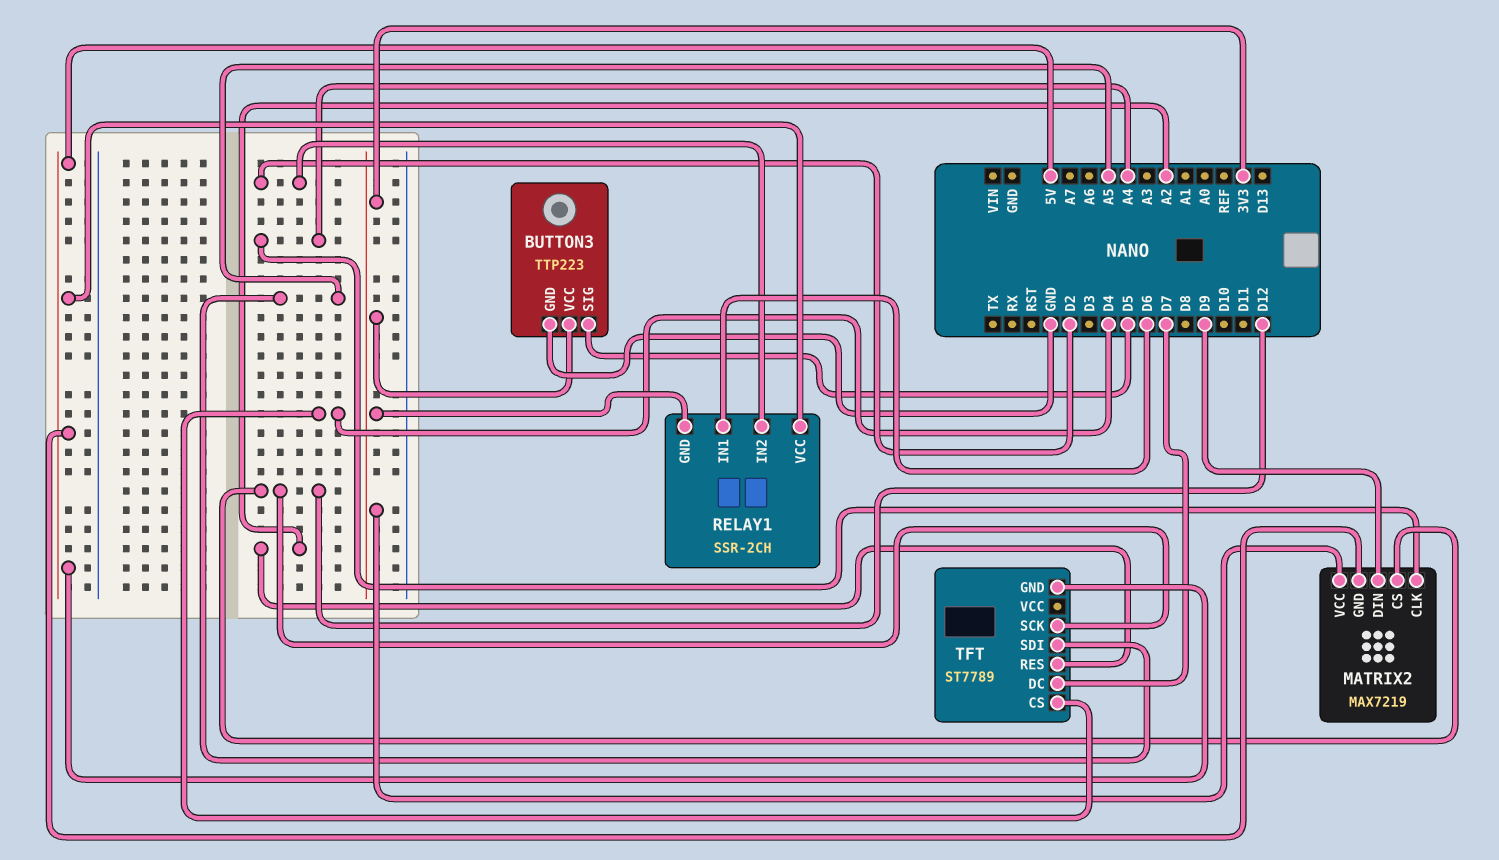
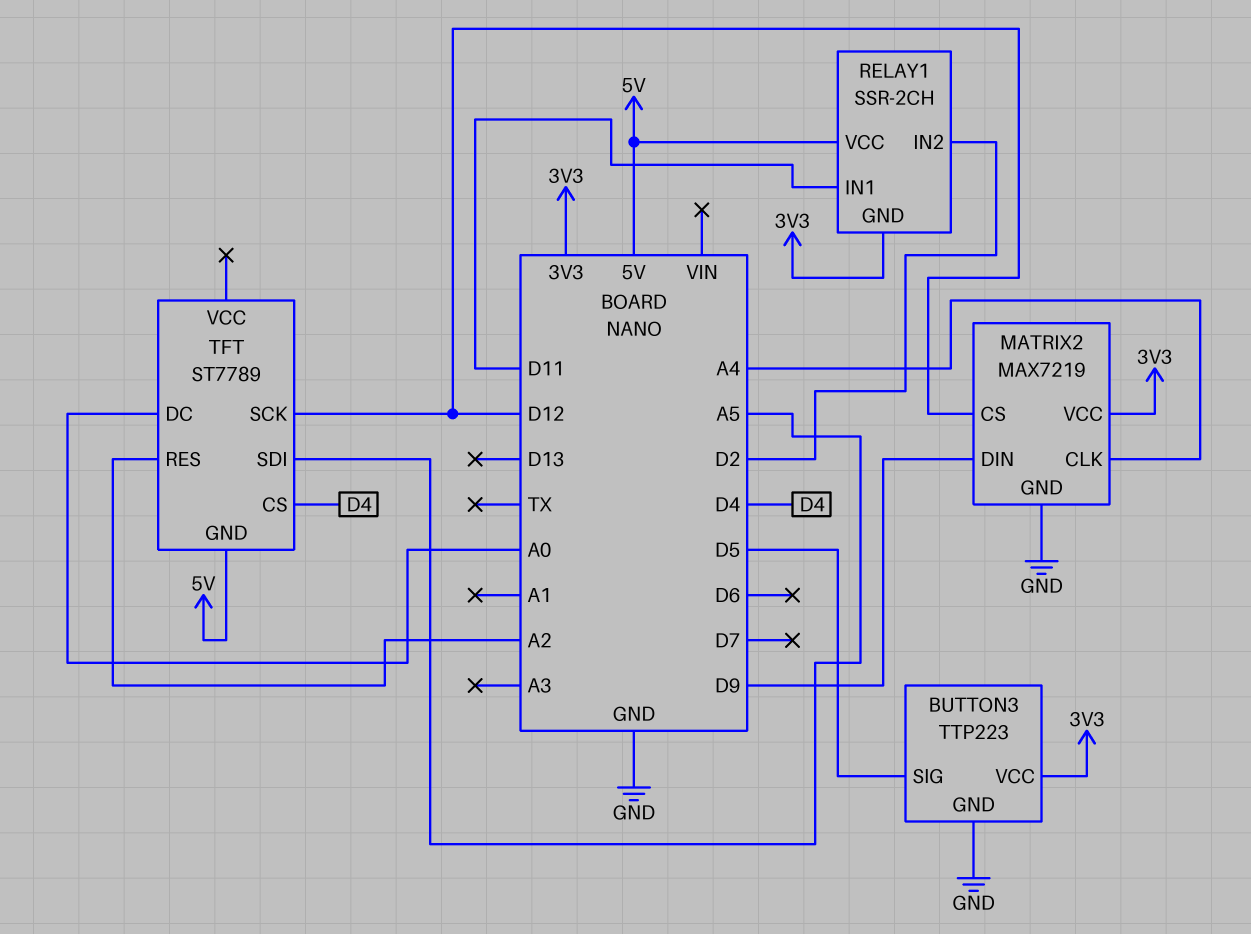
MATRIX2 pin GND: 5V -> GND
RELAY1 pin IN1: D6 -> D11
TFT pin DC: D7 -> A0

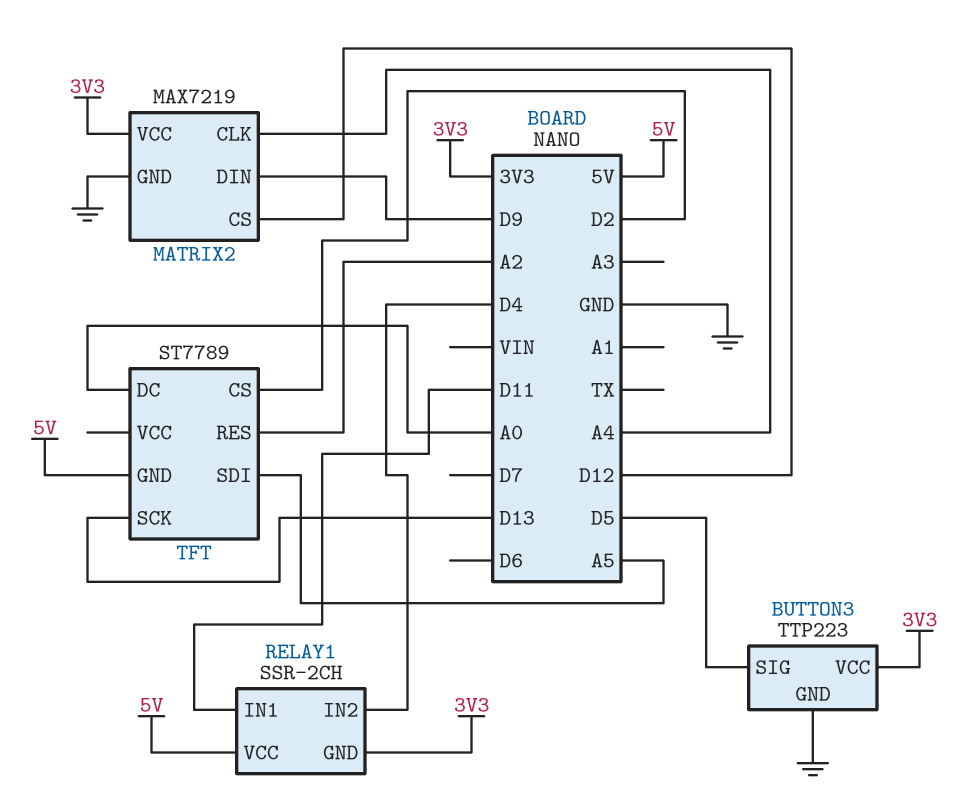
RELAY1 pin IN2: D2 -> D4
TFT pin CS: D4 -> D2
TFT pin SCK: D12 -> D13

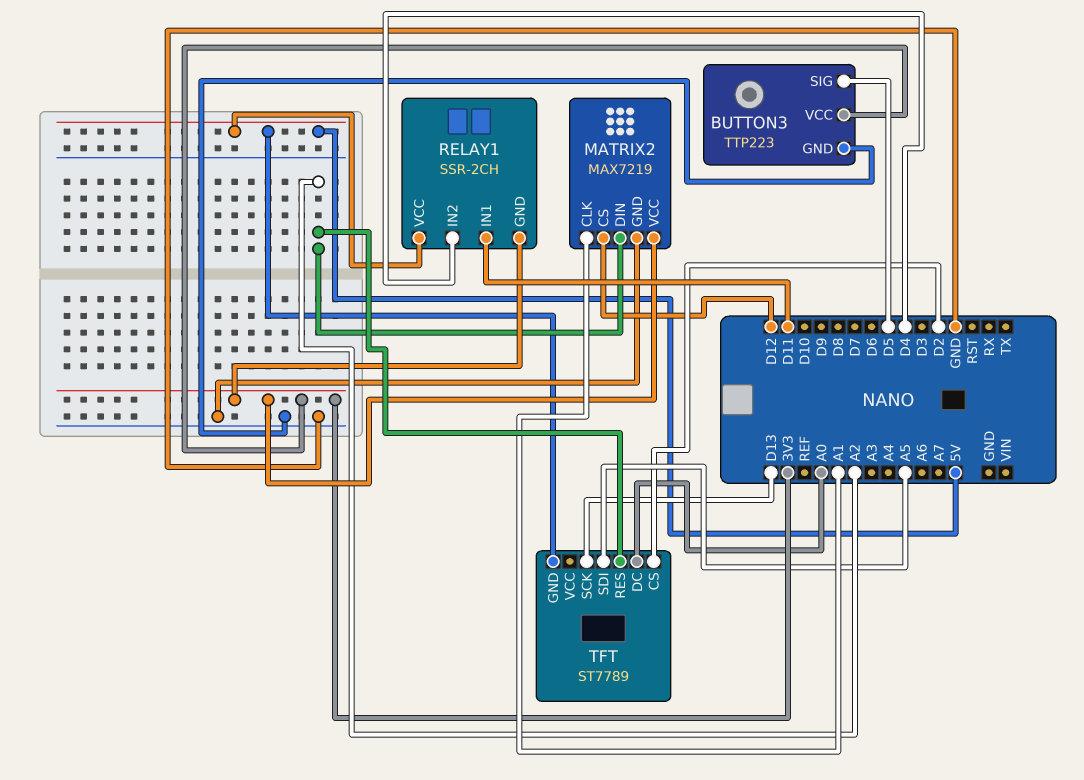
MATRIX2 pin CLK: A4 -> A1
MATRIX2 pin DIN: D9 -> A2

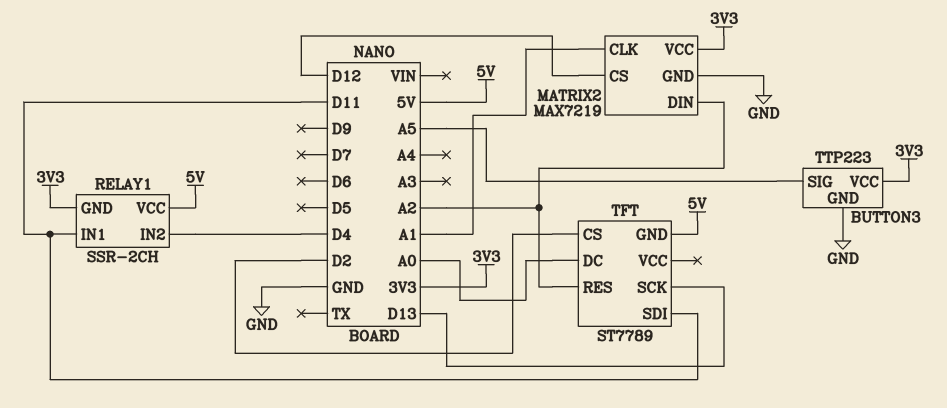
BUTTON3 pin SIG: D5 -> A5
TFT pin SDI: A5 -> D11

